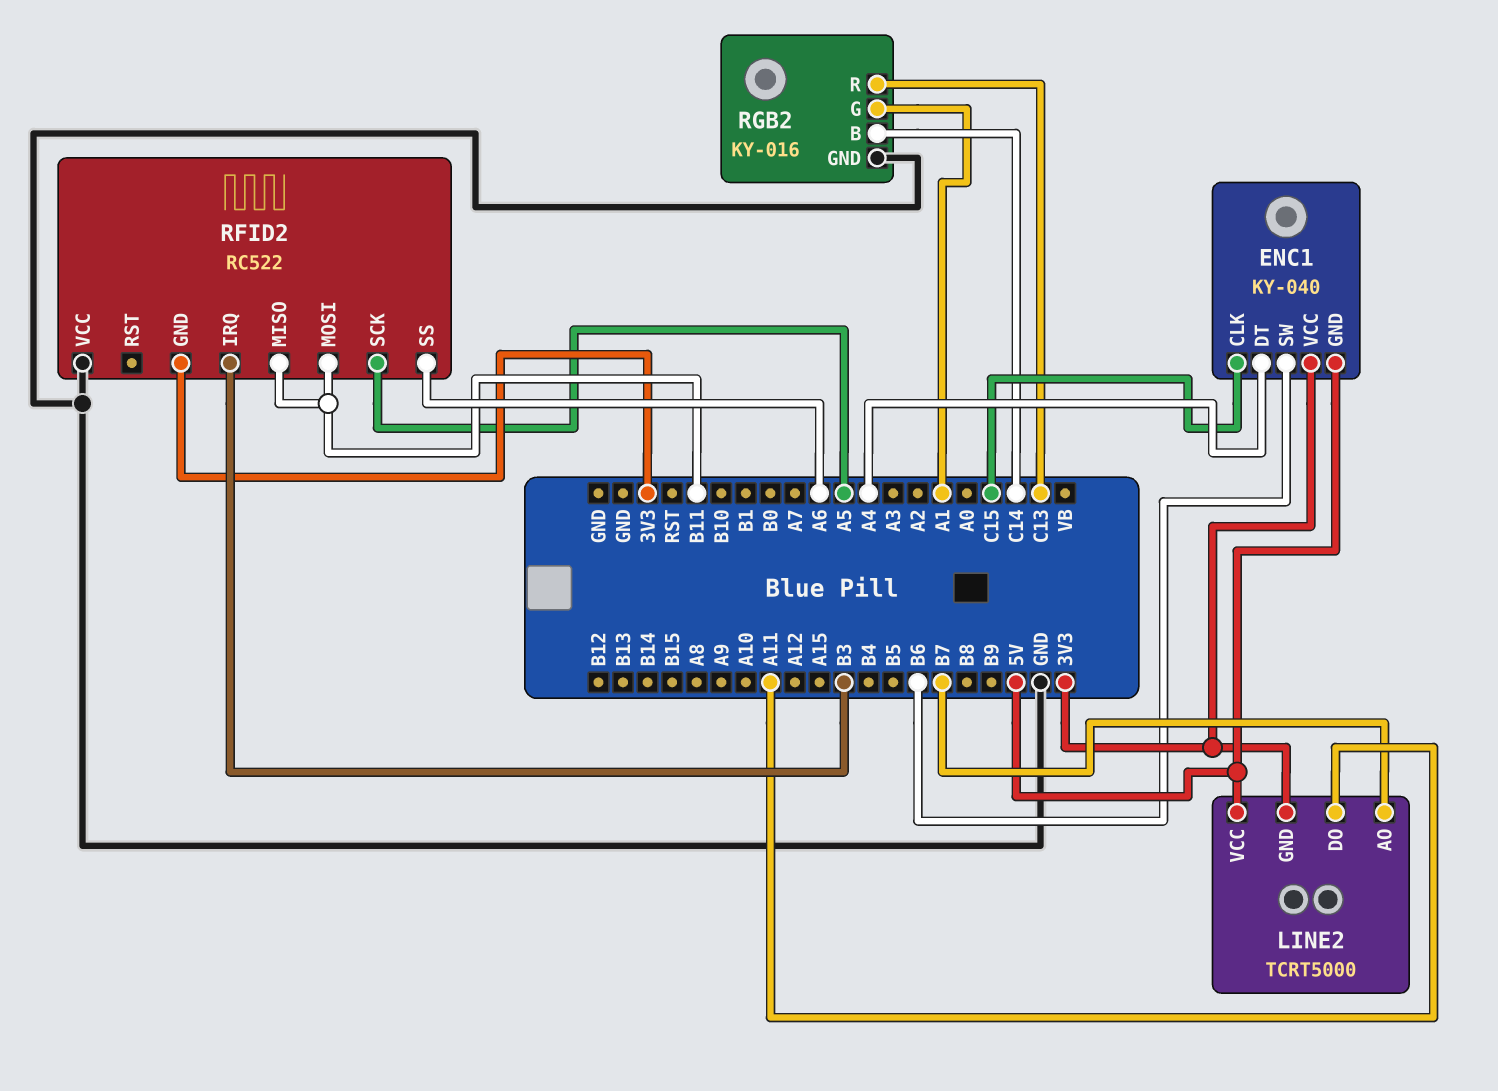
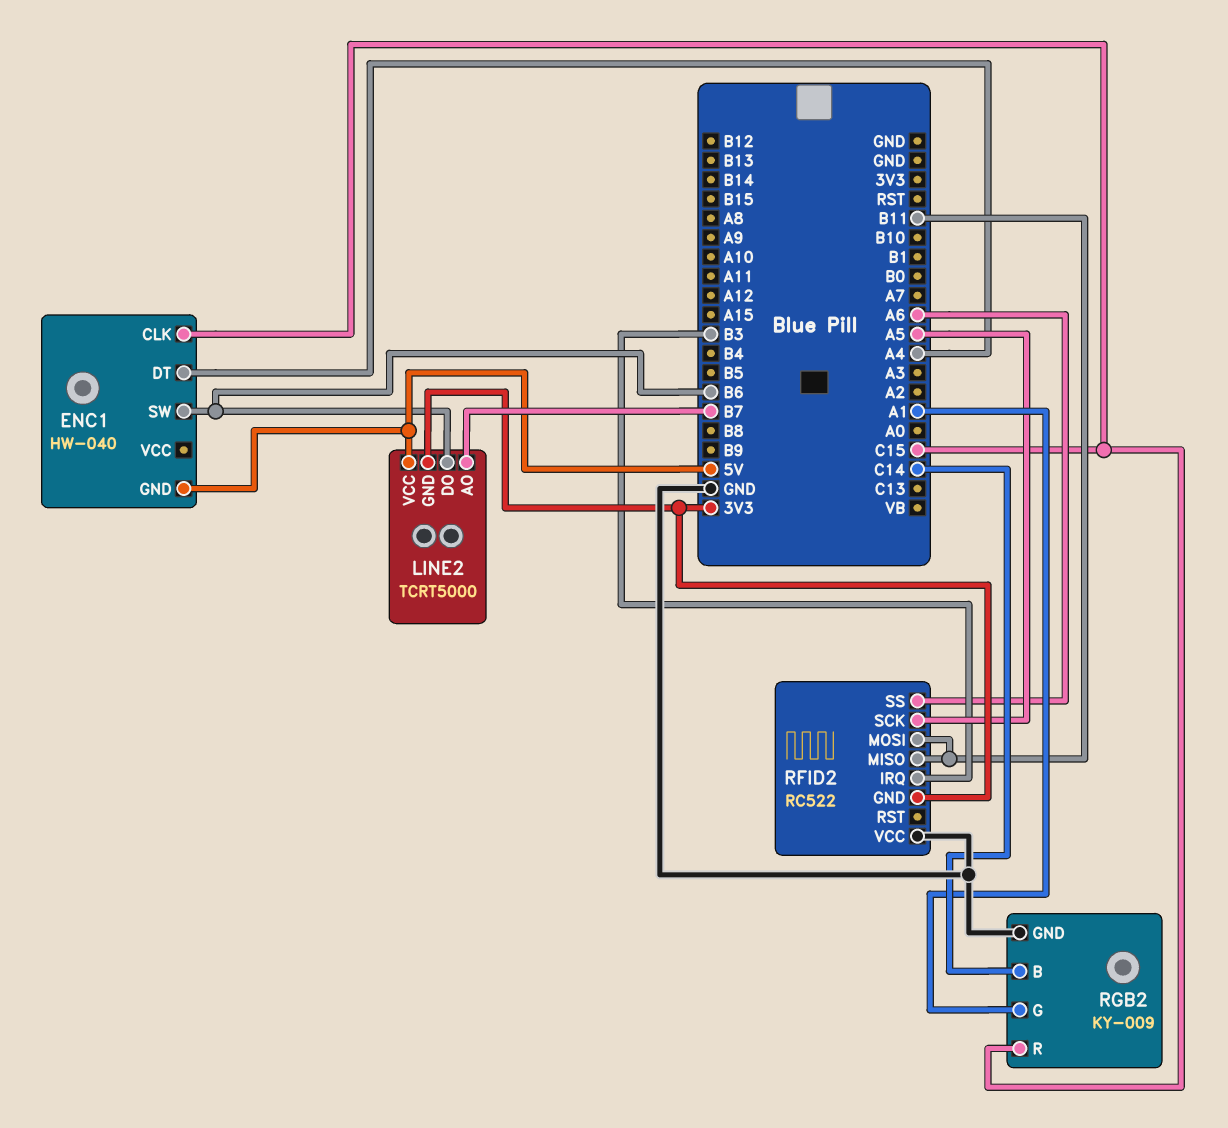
ENC1: KY-040 -> HW-040
ENC1 pin VCC: 3V3 -> none
LINE2 pin DO: A11 -> B6
RGB2: KY-016 -> KY-009
RGB2 pin R: C13 -> C15

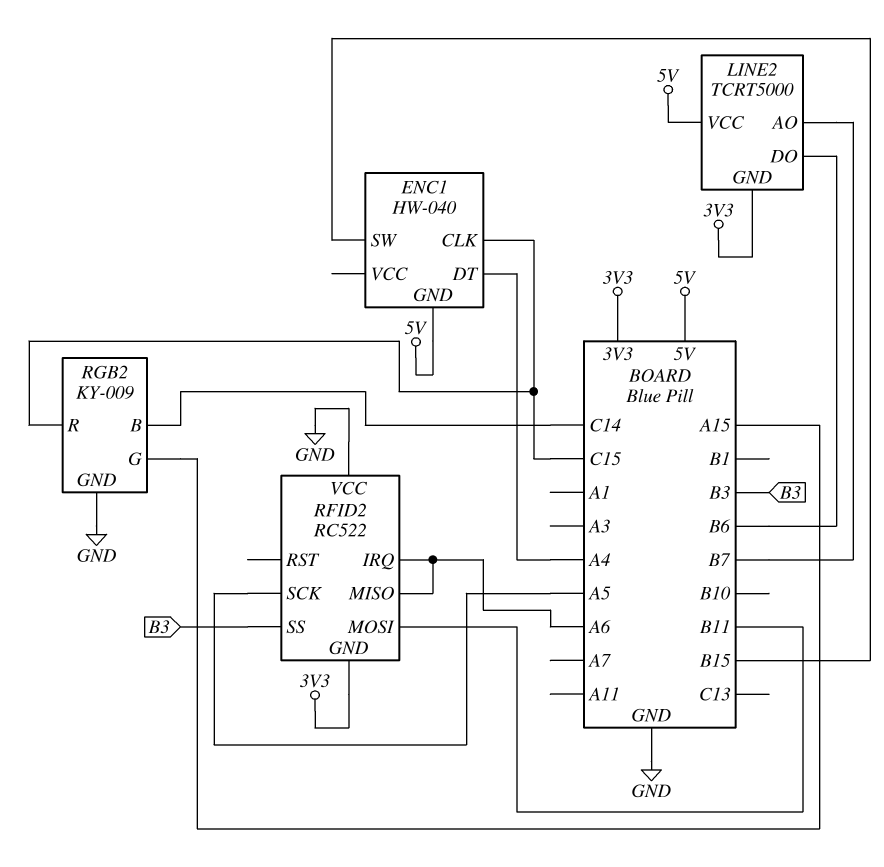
ENC1 pin SW: B6 -> B15
RFID2 pin IRQ: B3 -> A6
RFID2 pin MISO: B11 -> A6
RFID2 pin SS: A6 -> B3
RGB2 pin G: A1 -> A15

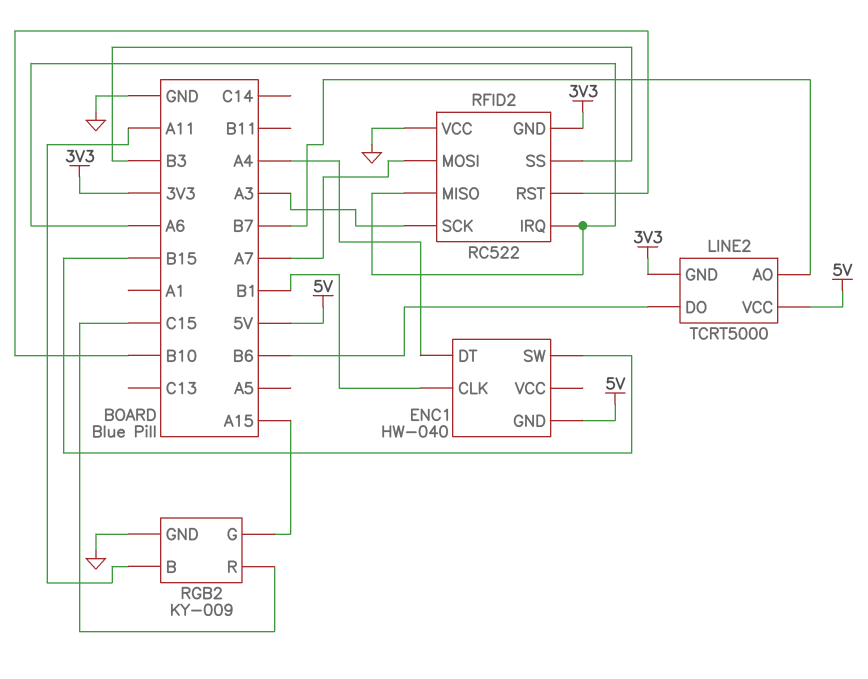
ENC1 pin CLK: C15 -> B1
RFID2 pin MOSI: B11 -> A7
RFID2 pin RST: none -> B10
RFID2 pin SCK: A5 -> A3
RGB2 pin B: C14 -> A11

